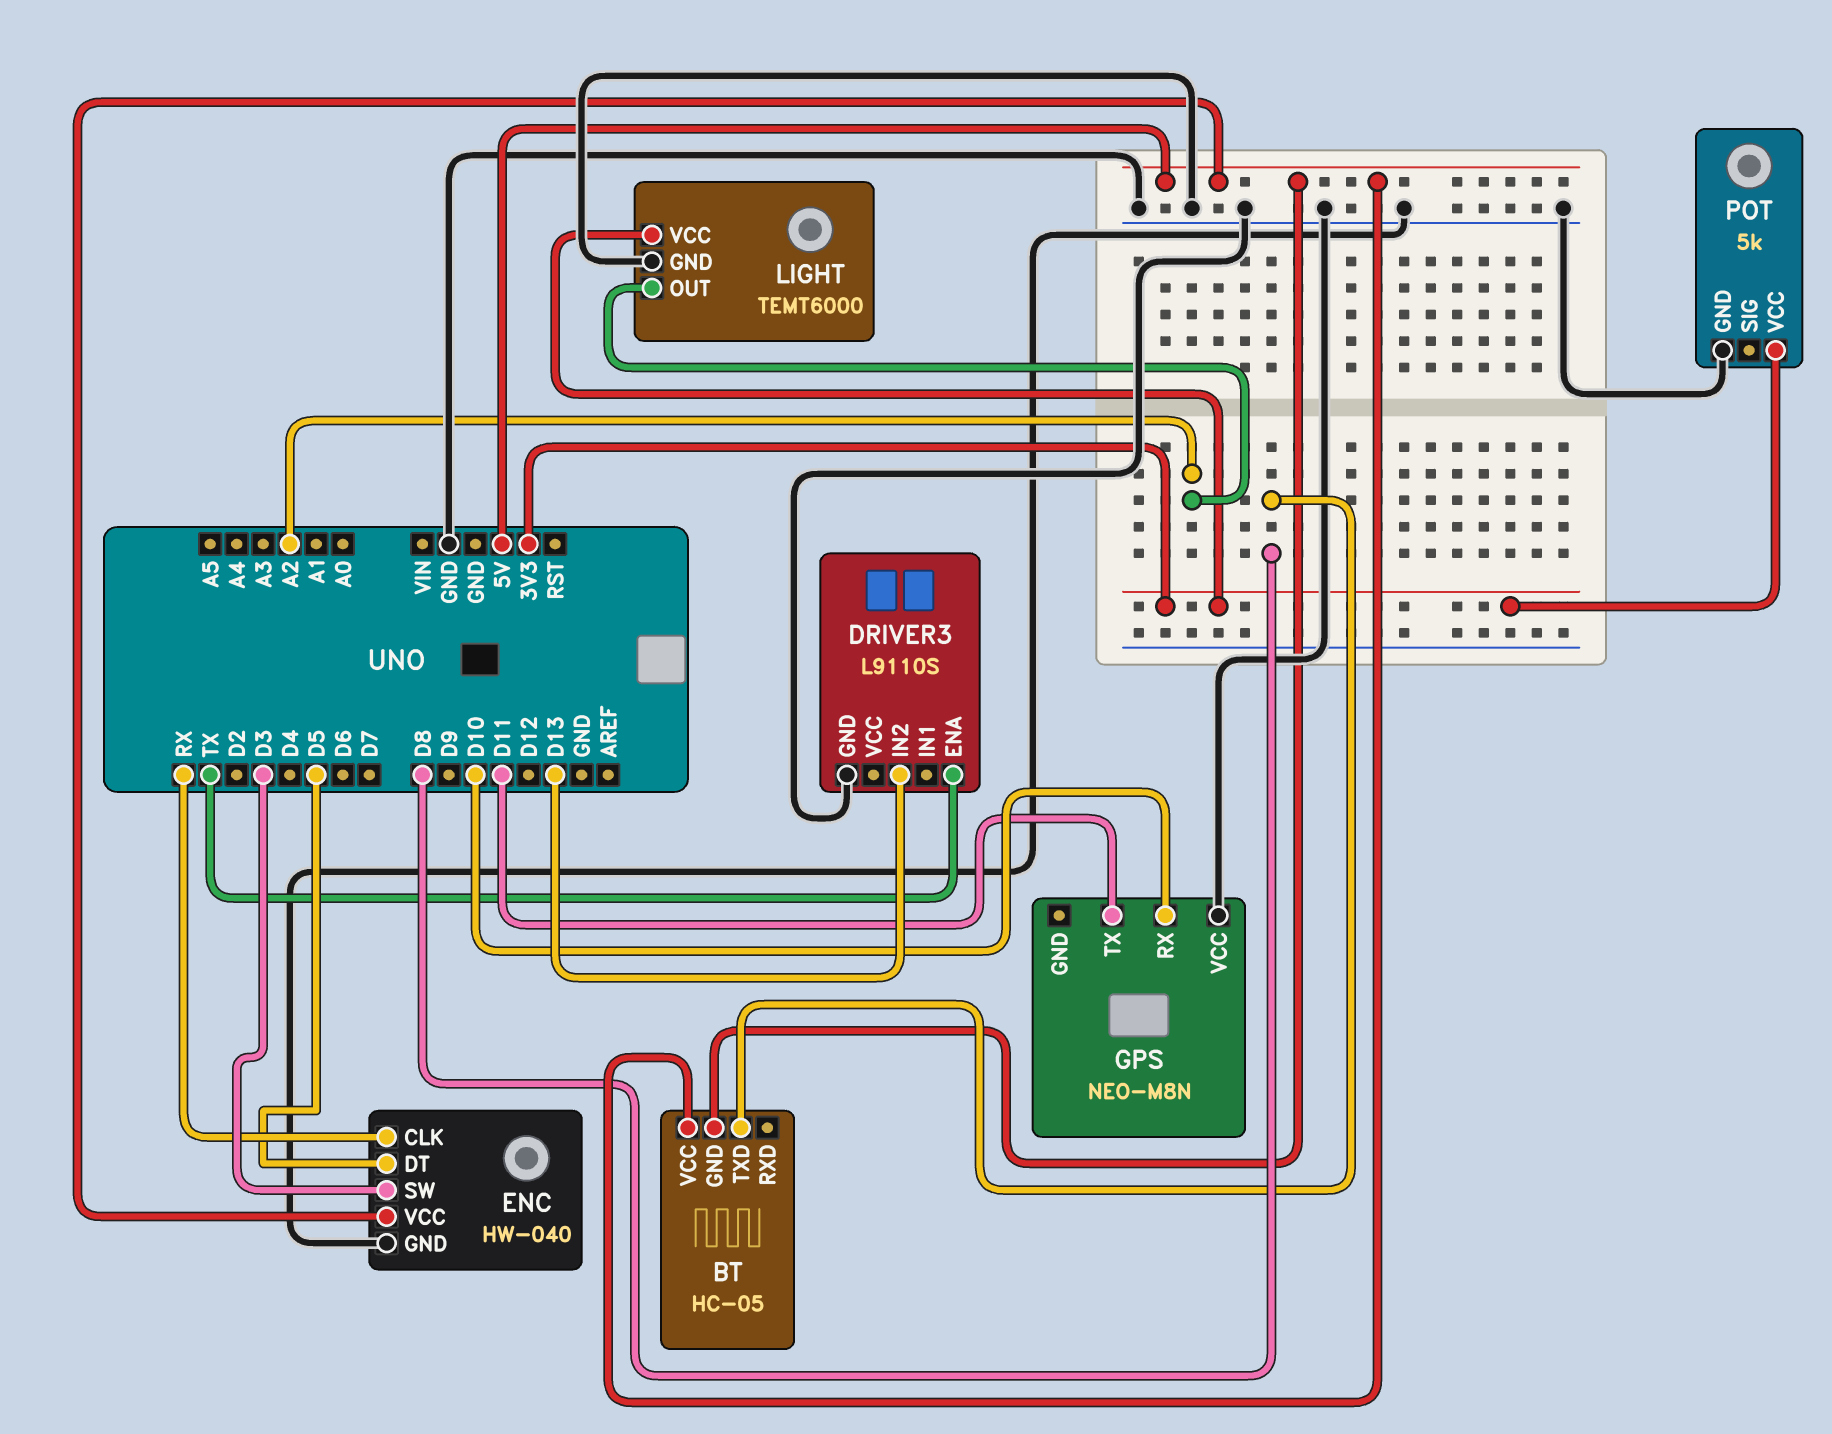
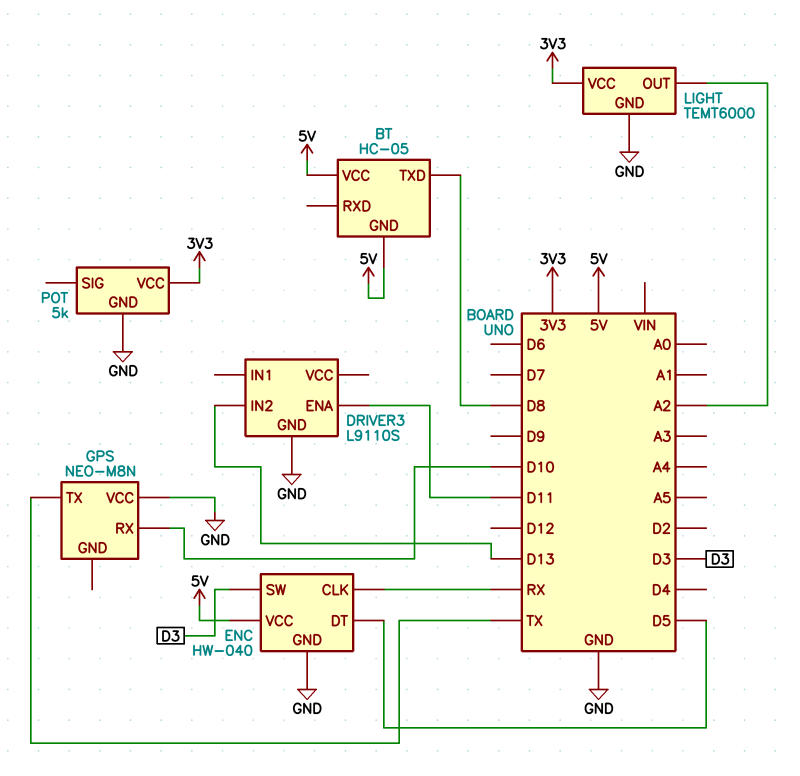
DRIVER3 pin ENA: TX -> D11
GPS pin TX: D11 -> TX

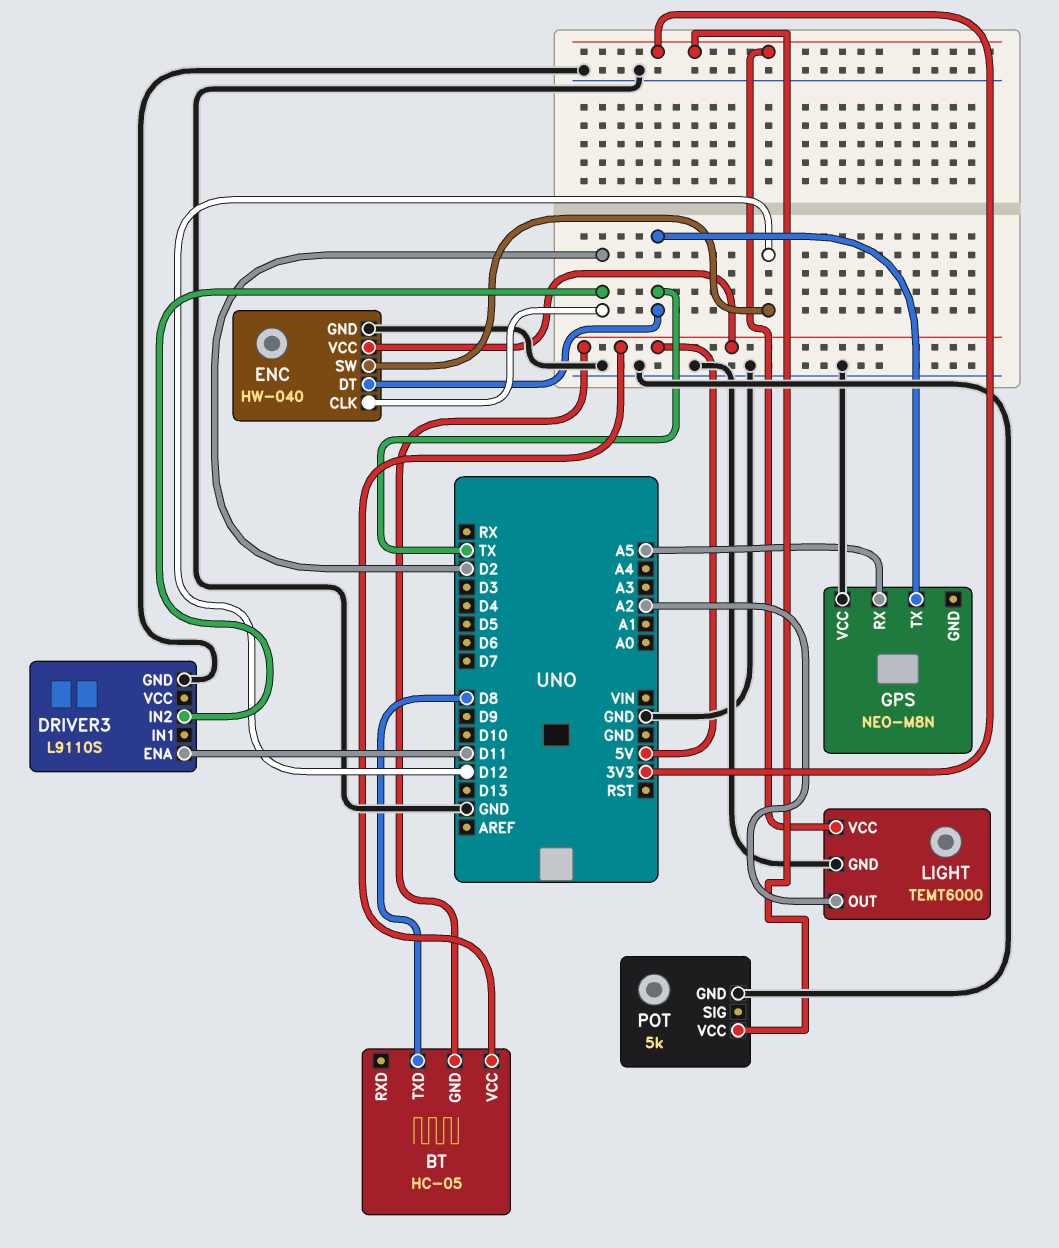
DRIVER3 pin IN2: D13 -> D2
ENC pin CLK: RX -> D2
ENC pin DT: D5 -> TX
ENC pin SW: D3 -> D12
GPS pin RX: D10 -> A5

